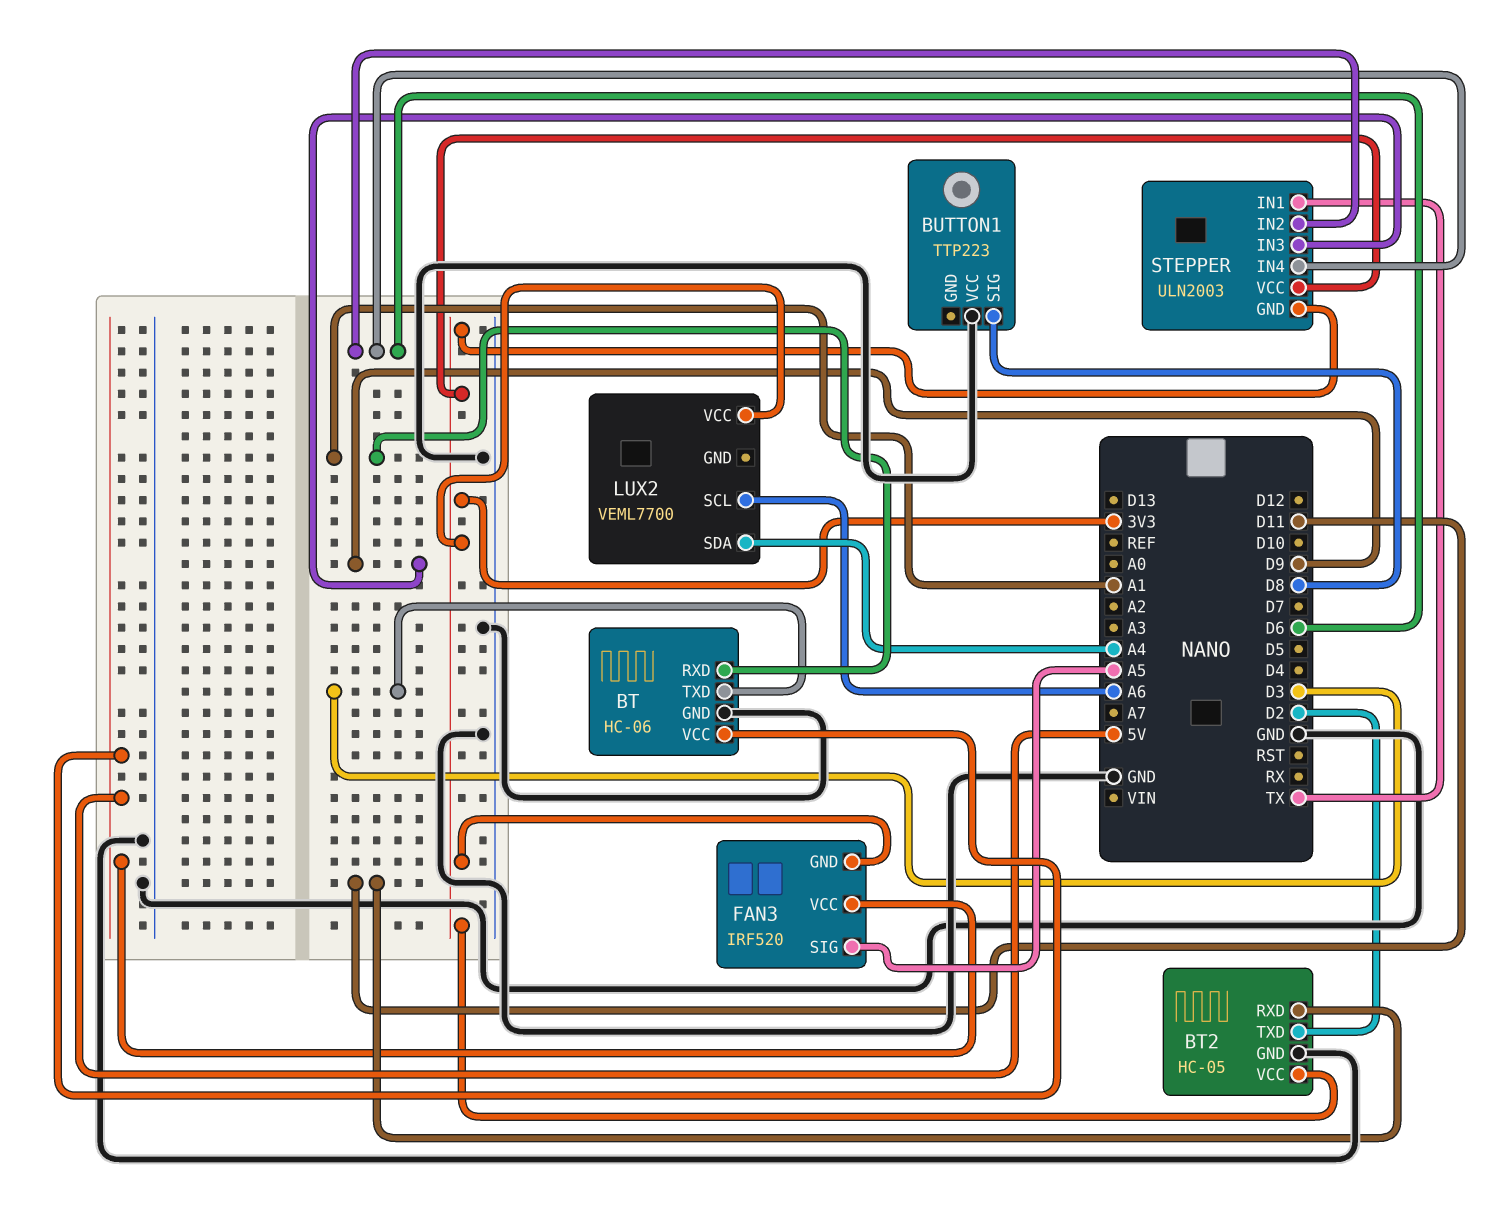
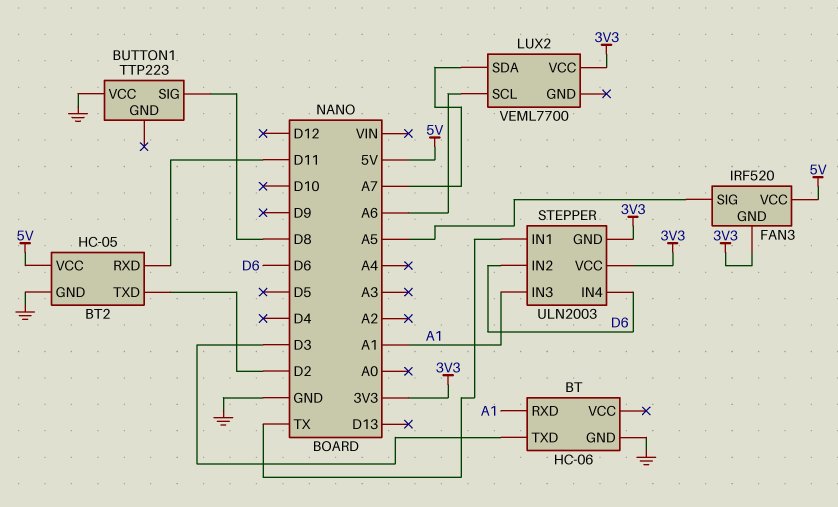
BT pin VCC: 5V -> none
BT2 pin VCC: 3V3 -> 5V
LUX2 pin SDA: A4 -> A7
STEPPER pin IN3: D9 -> A1

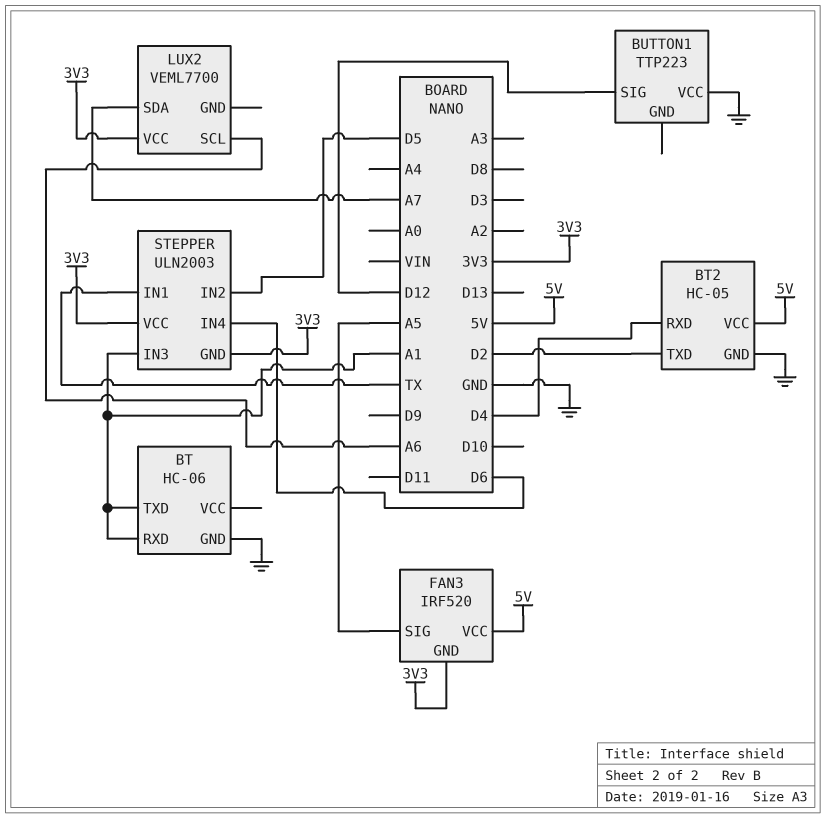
BT pin TXD: D3 -> A1
BT2 pin RXD: D11 -> D4
BUTTON1 pin SIG: D8 -> D12
STEPPER pin IN2: D6 -> D5

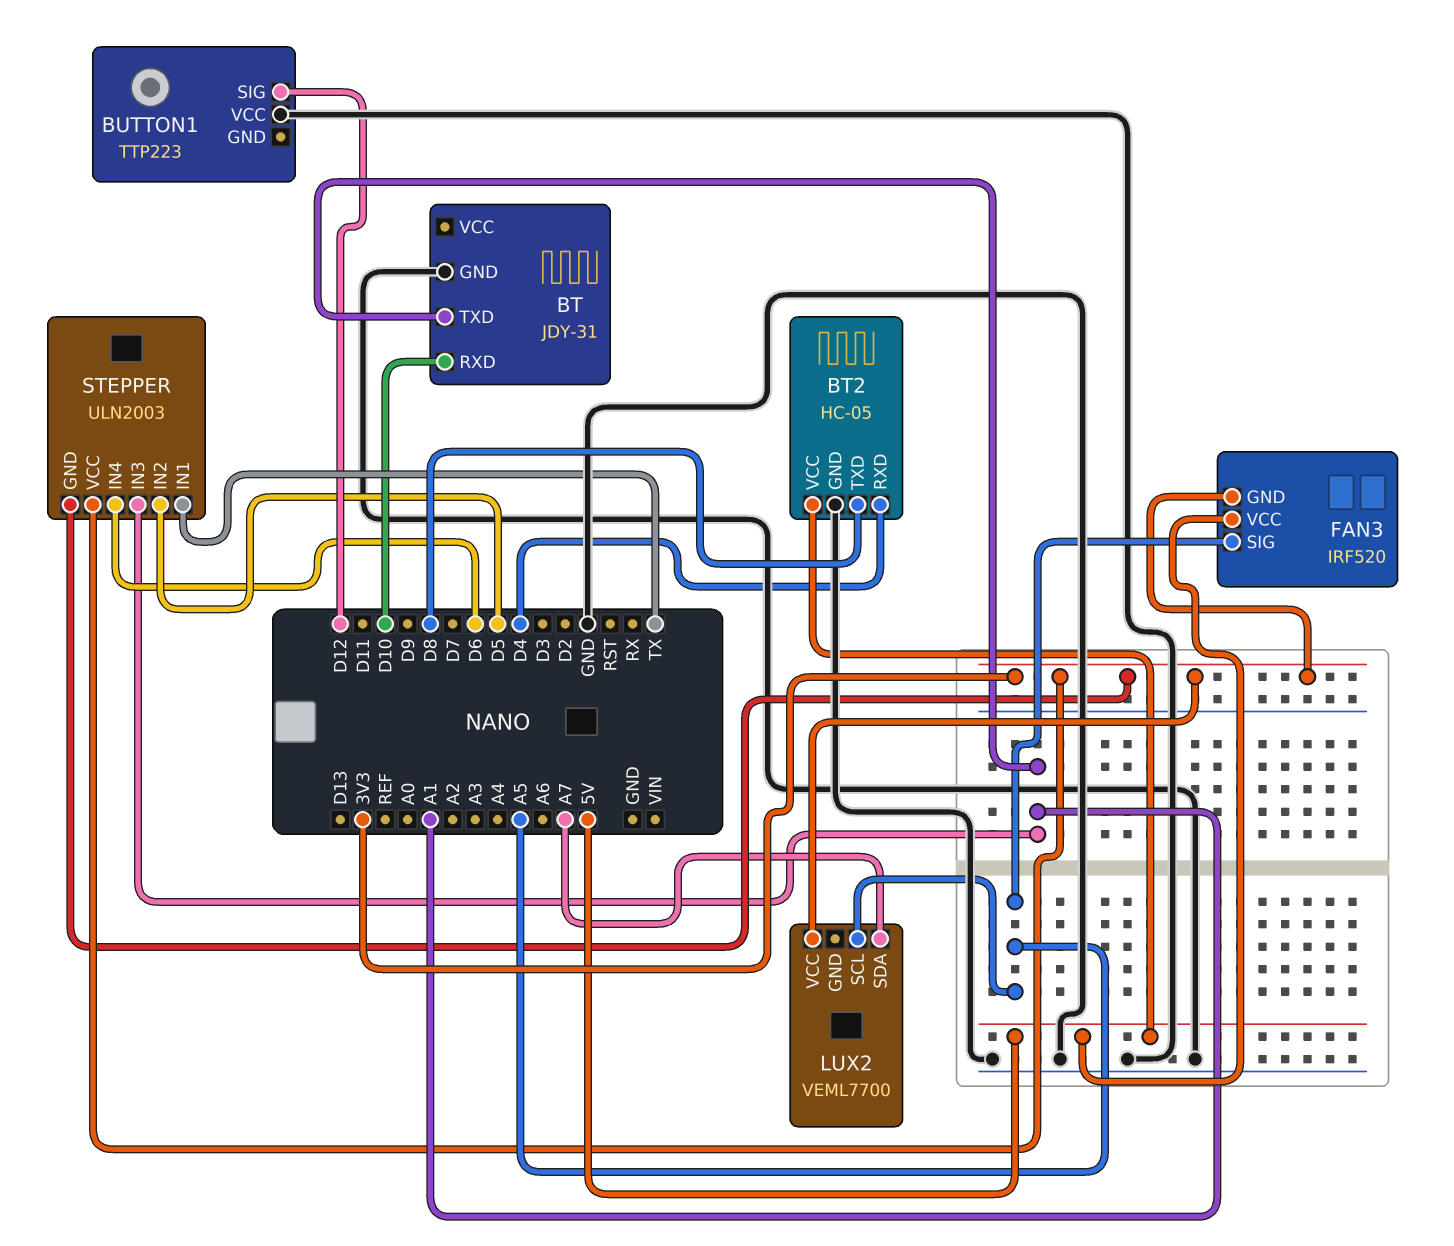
BT: HC-06 -> JDY-31
BT pin RXD: A1 -> D10
BT2 pin TXD: D2 -> D8
LUX2 pin SCL: A6 -> A5

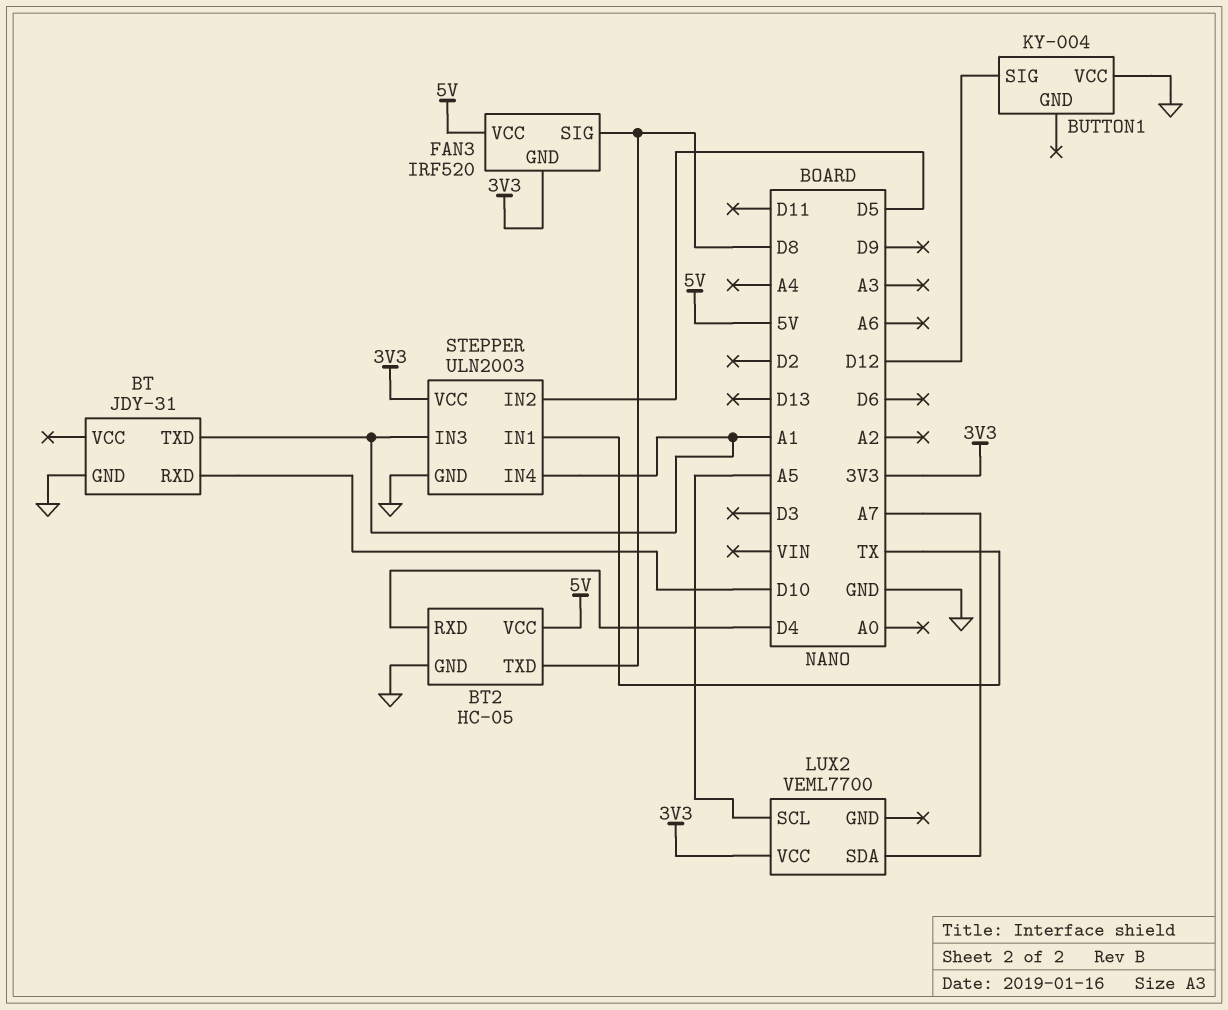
BUTTON1: TTP223 -> KY-004
FAN3 pin SIG: A5 -> D8
STEPPER pin GND: 3V3 -> GND
STEPPER pin IN4: D6 -> A1

